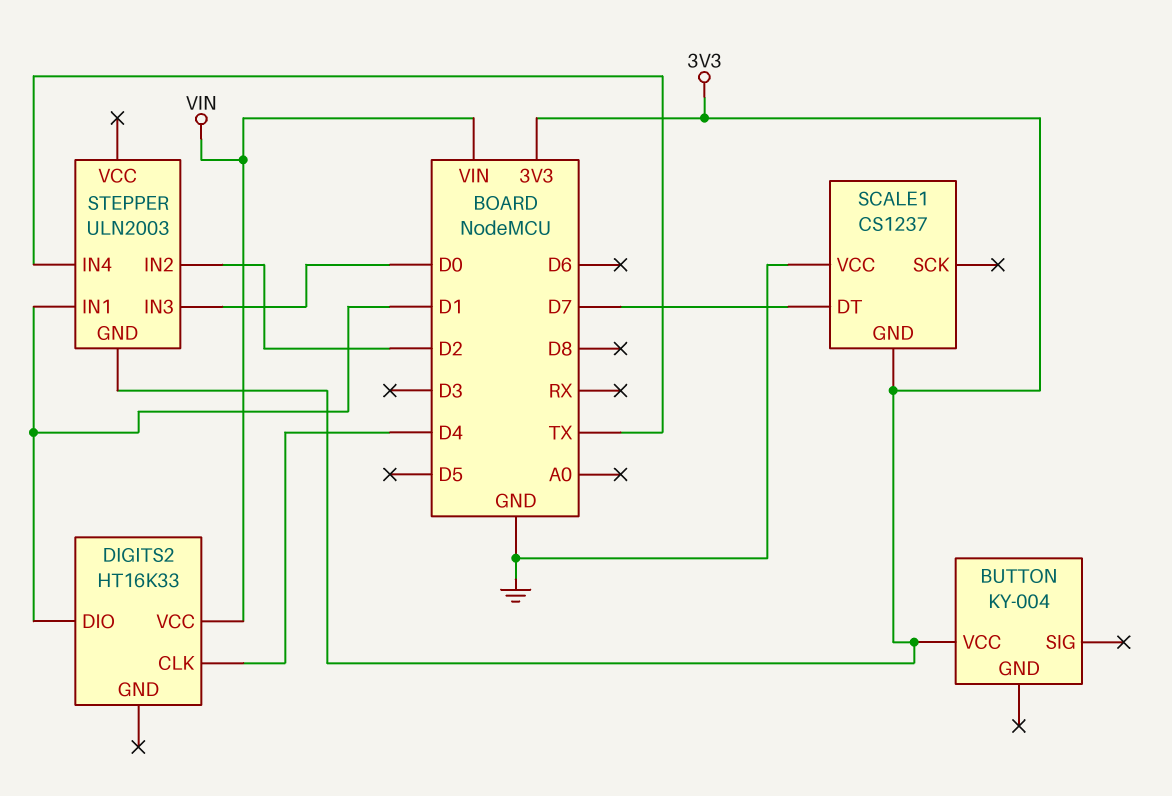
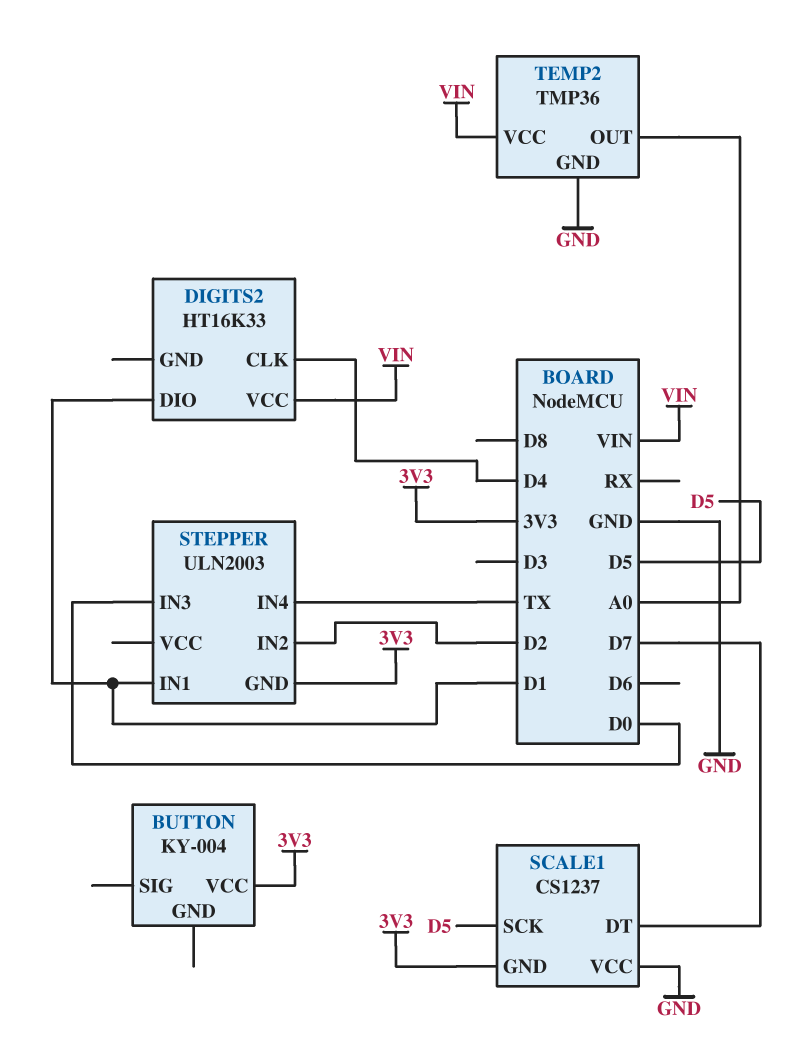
SCALE1 pin SCK: none -> D5
TEMP2: none -> TMP36
TEMP2 pin GND: none -> GND
TEMP2 pin OUT: none -> A0
TEMP2 pin VCC: none -> VIN

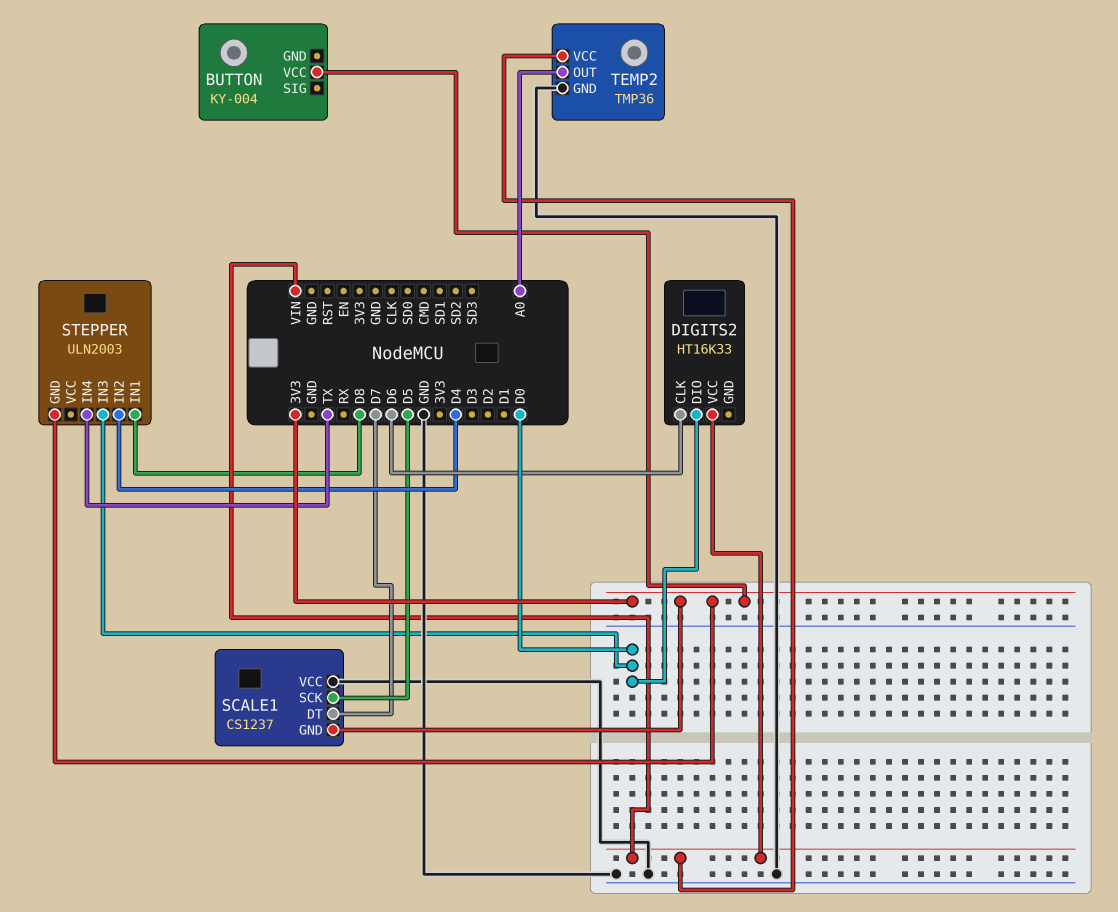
DIGITS2 pin CLK: D4 -> D6
DIGITS2 pin DIO: D1 -> D0
STEPPER pin IN1: D1 -> D8
STEPPER pin IN2: D2 -> D4

